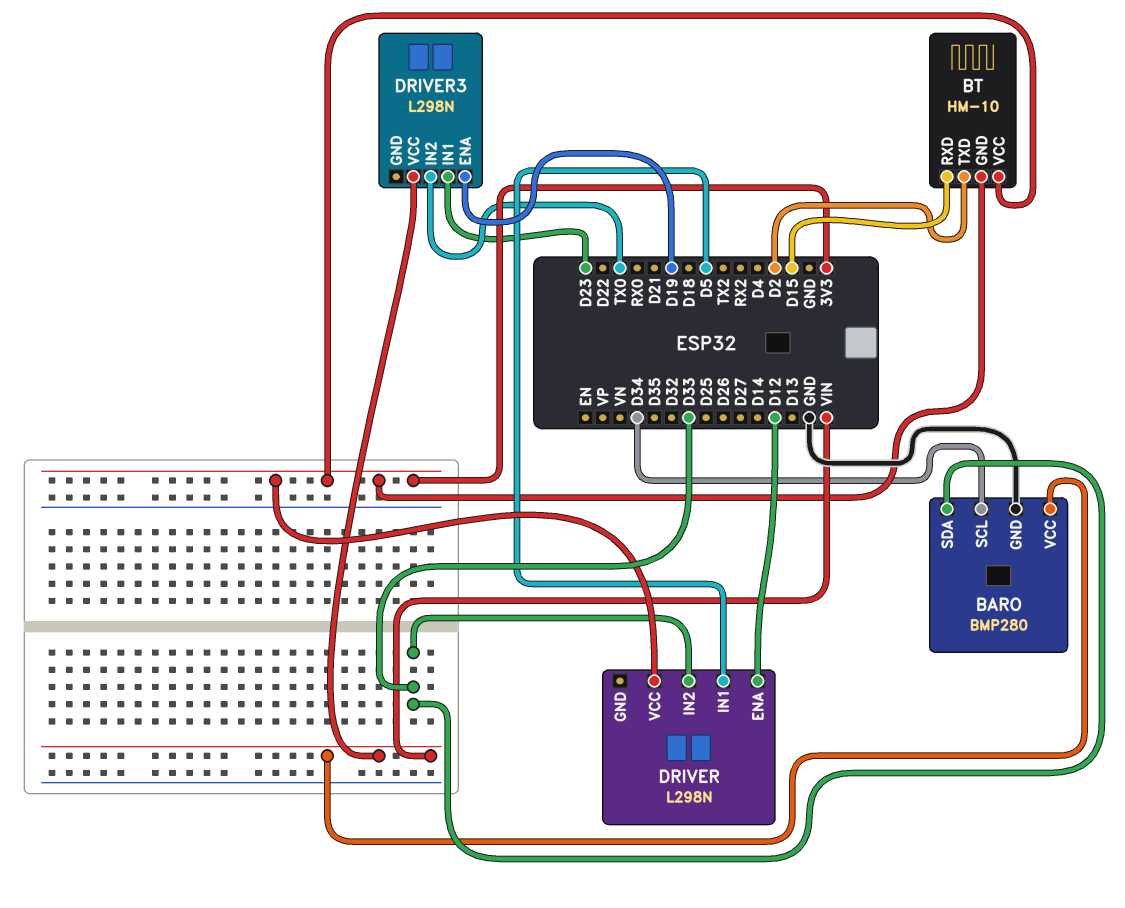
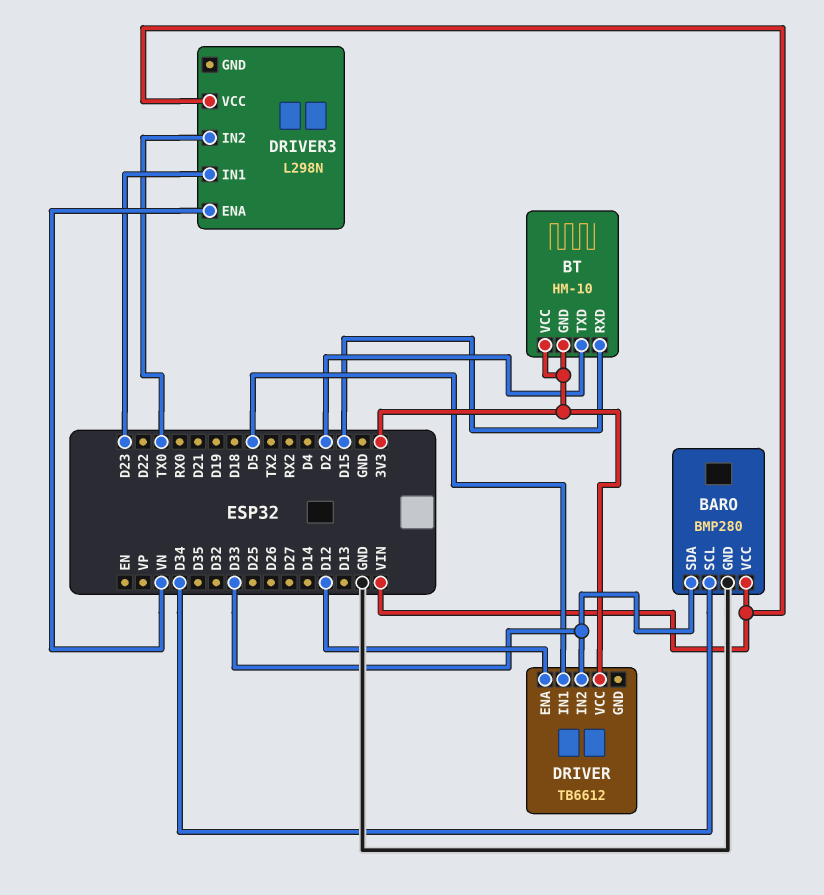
DRIVER: L298N -> TB6612
DRIVER3 pin ENA: D19 -> VN

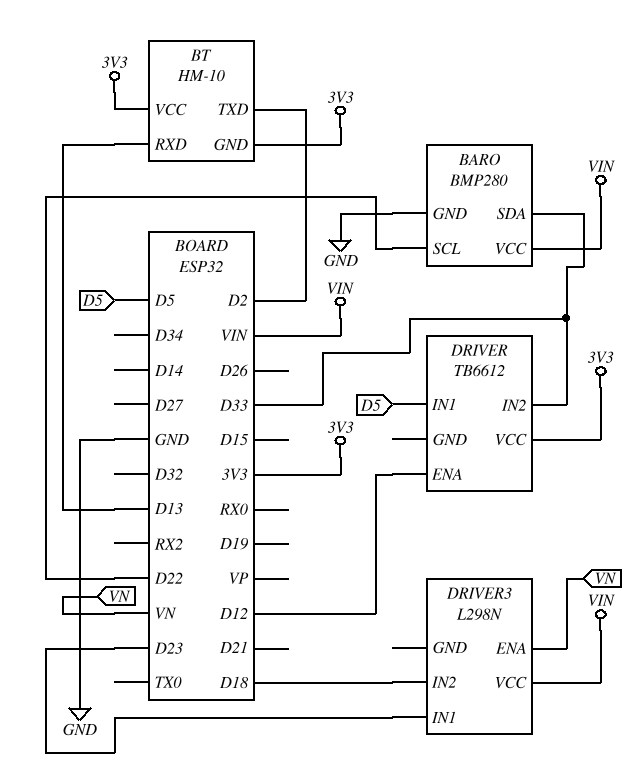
BARO pin SCL: D34 -> D22
BT pin RXD: D15 -> D13
DRIVER3 pin IN2: TX0 -> D18

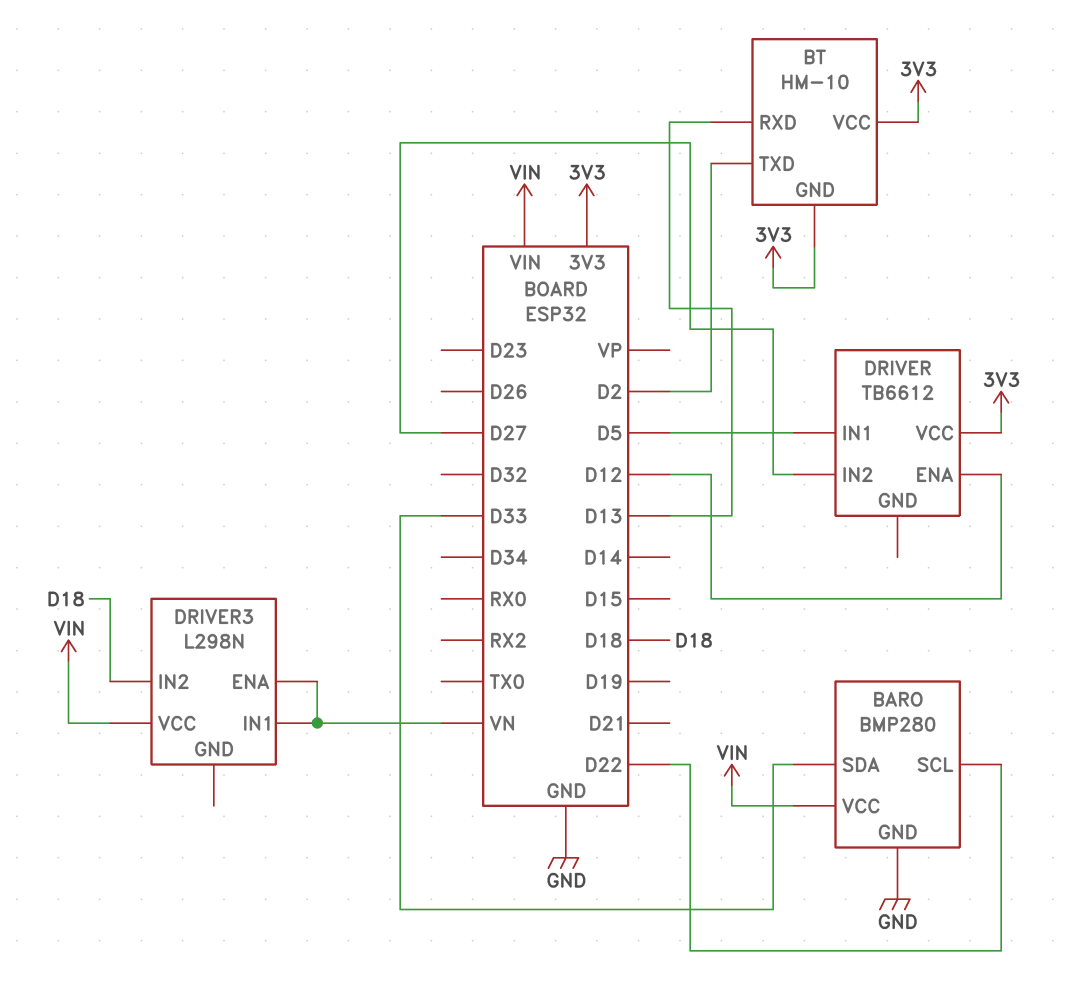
DRIVER pin IN2: D33 -> D27
DRIVER3 pin IN1: D23 -> VN

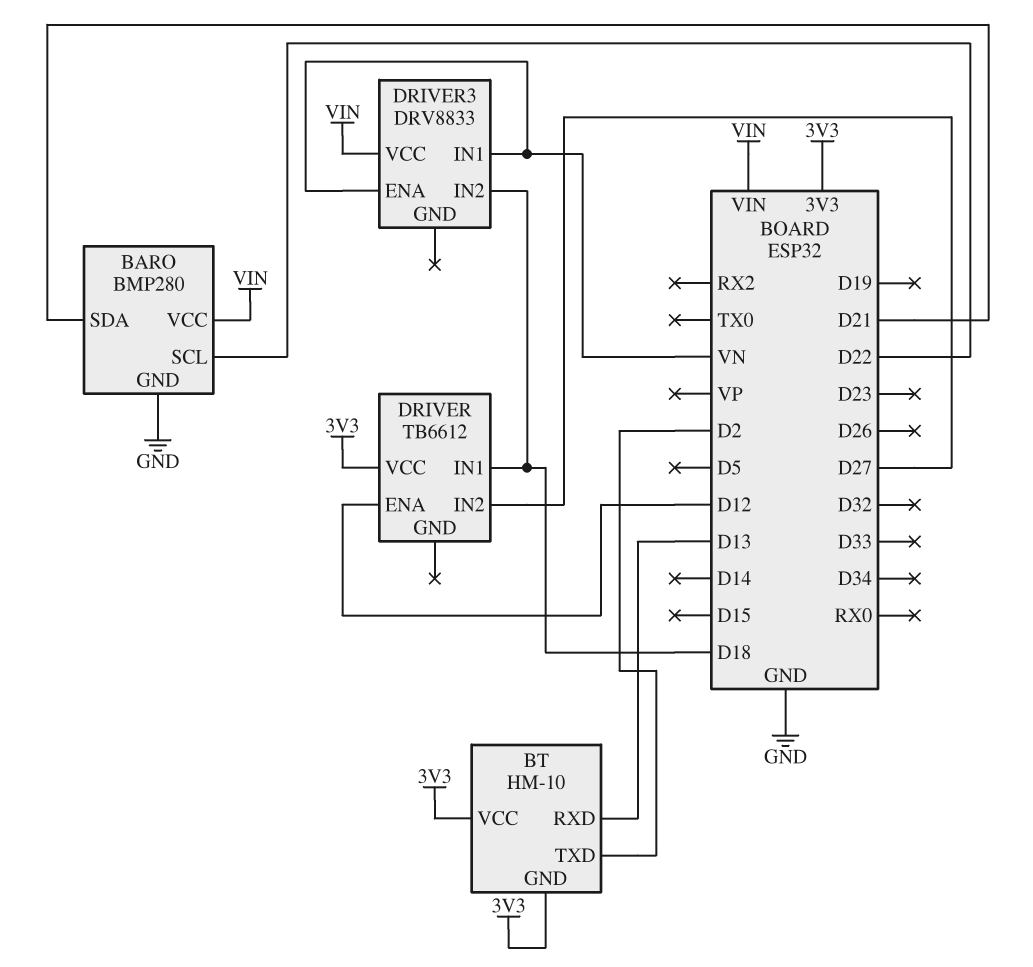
BARO pin SDA: D33 -> D21
DRIVER pin IN1: D5 -> D18
DRIVER3: L298N -> DRV8833

